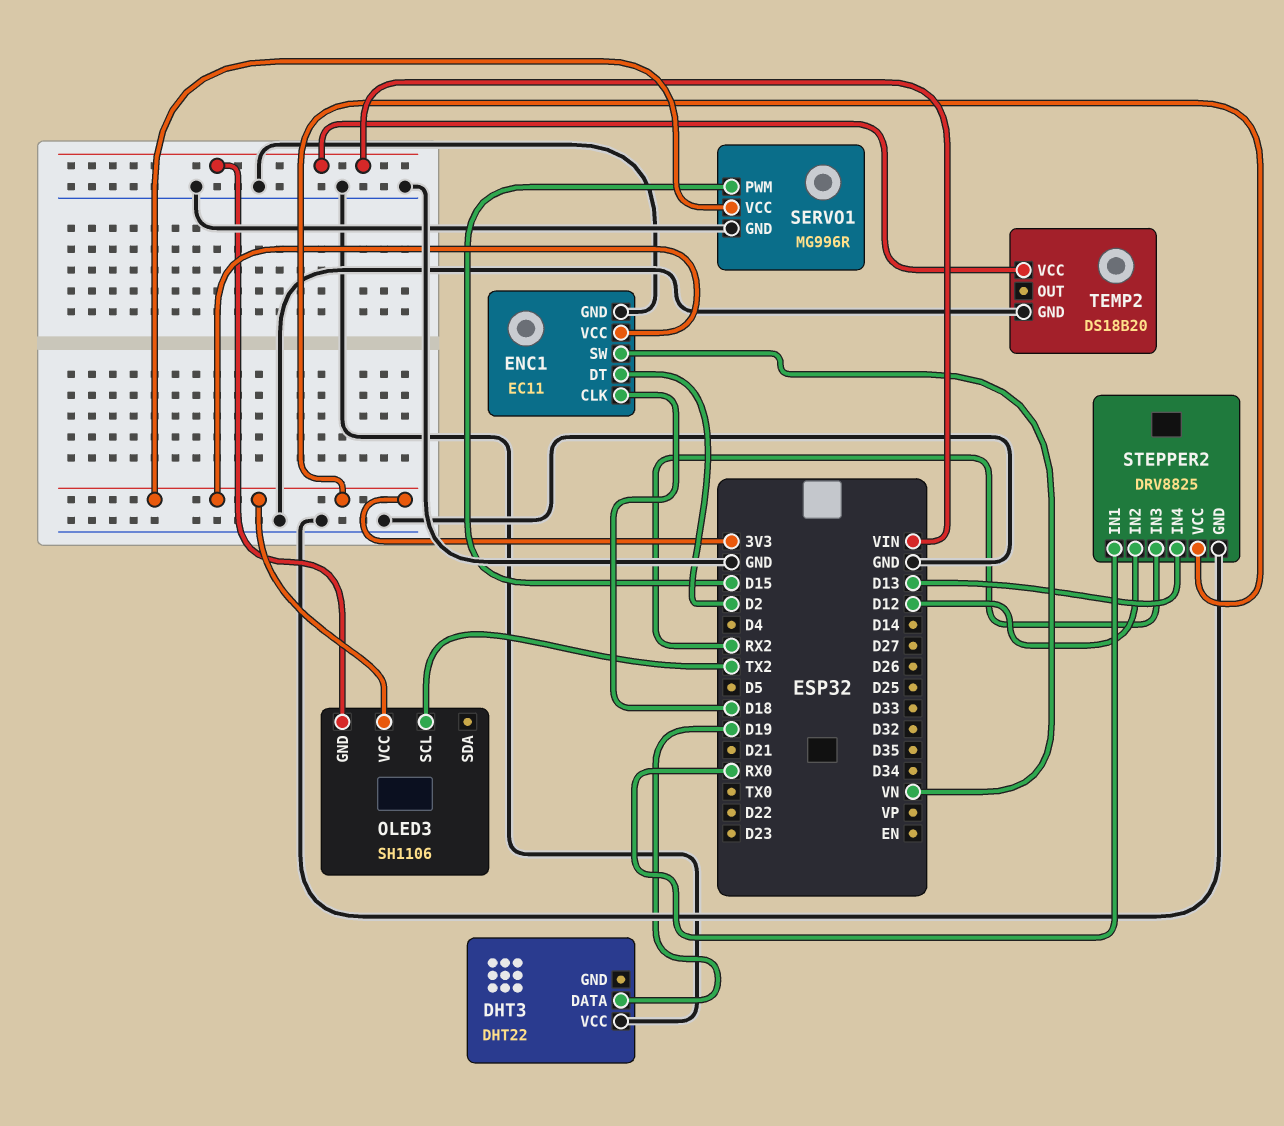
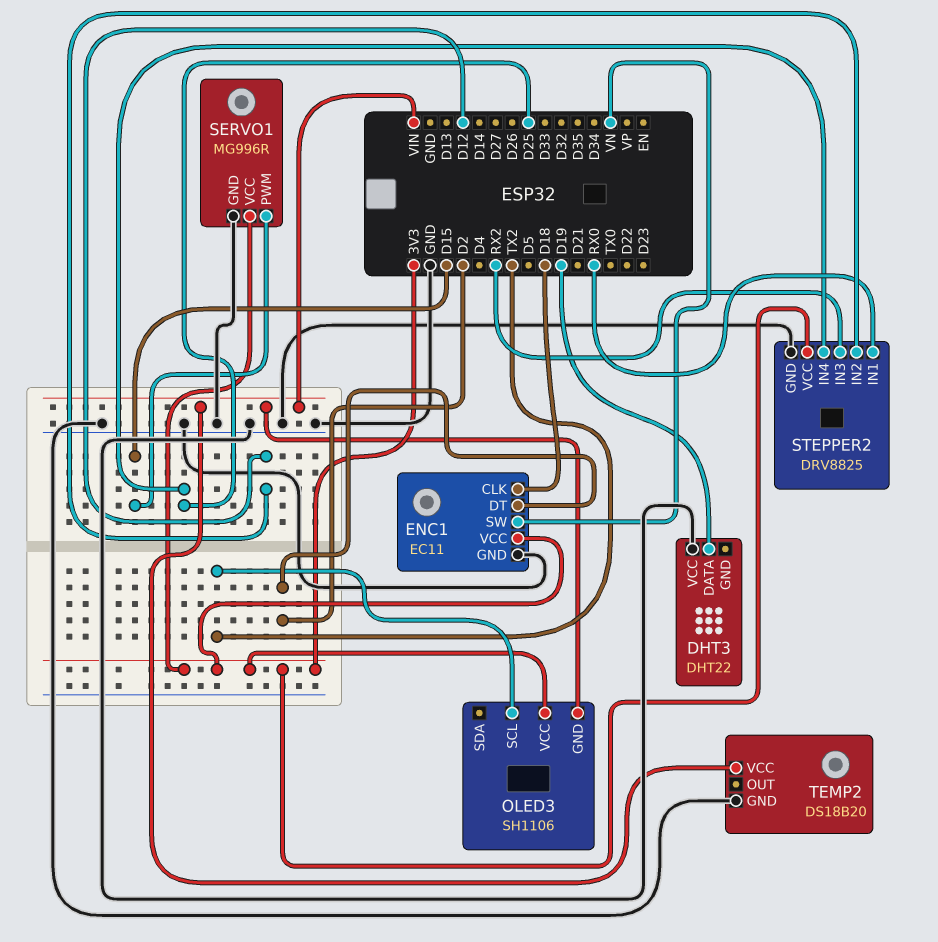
STEPPER2 pin IN4: D13 -> D25

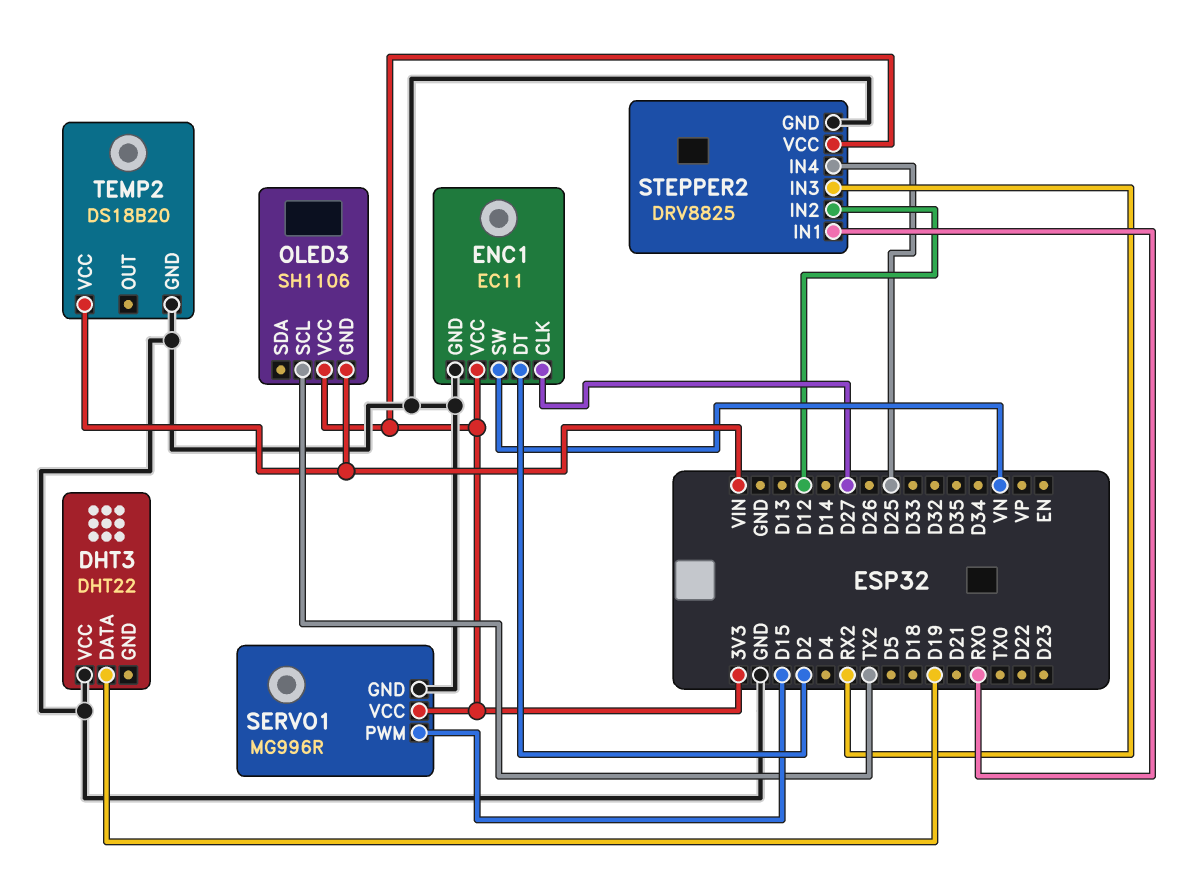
ENC1 pin CLK: D18 -> D27

